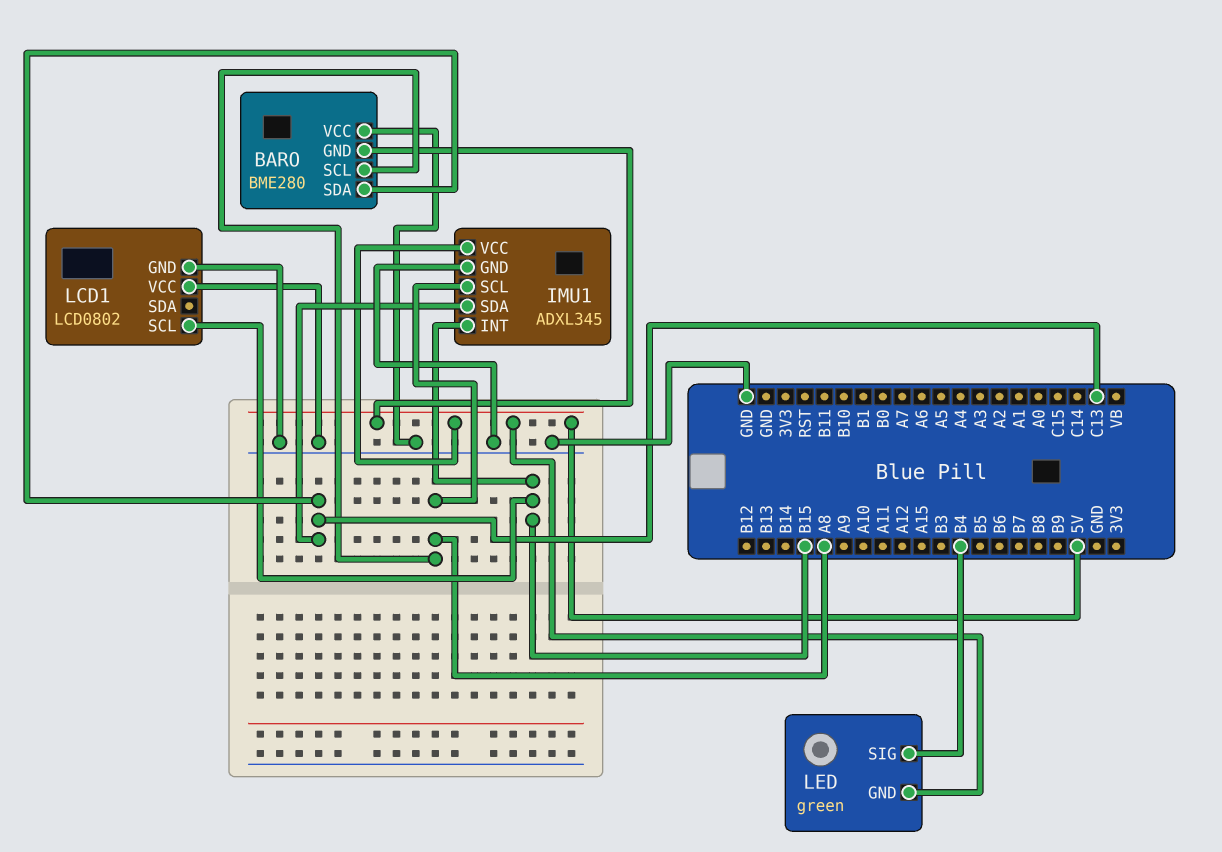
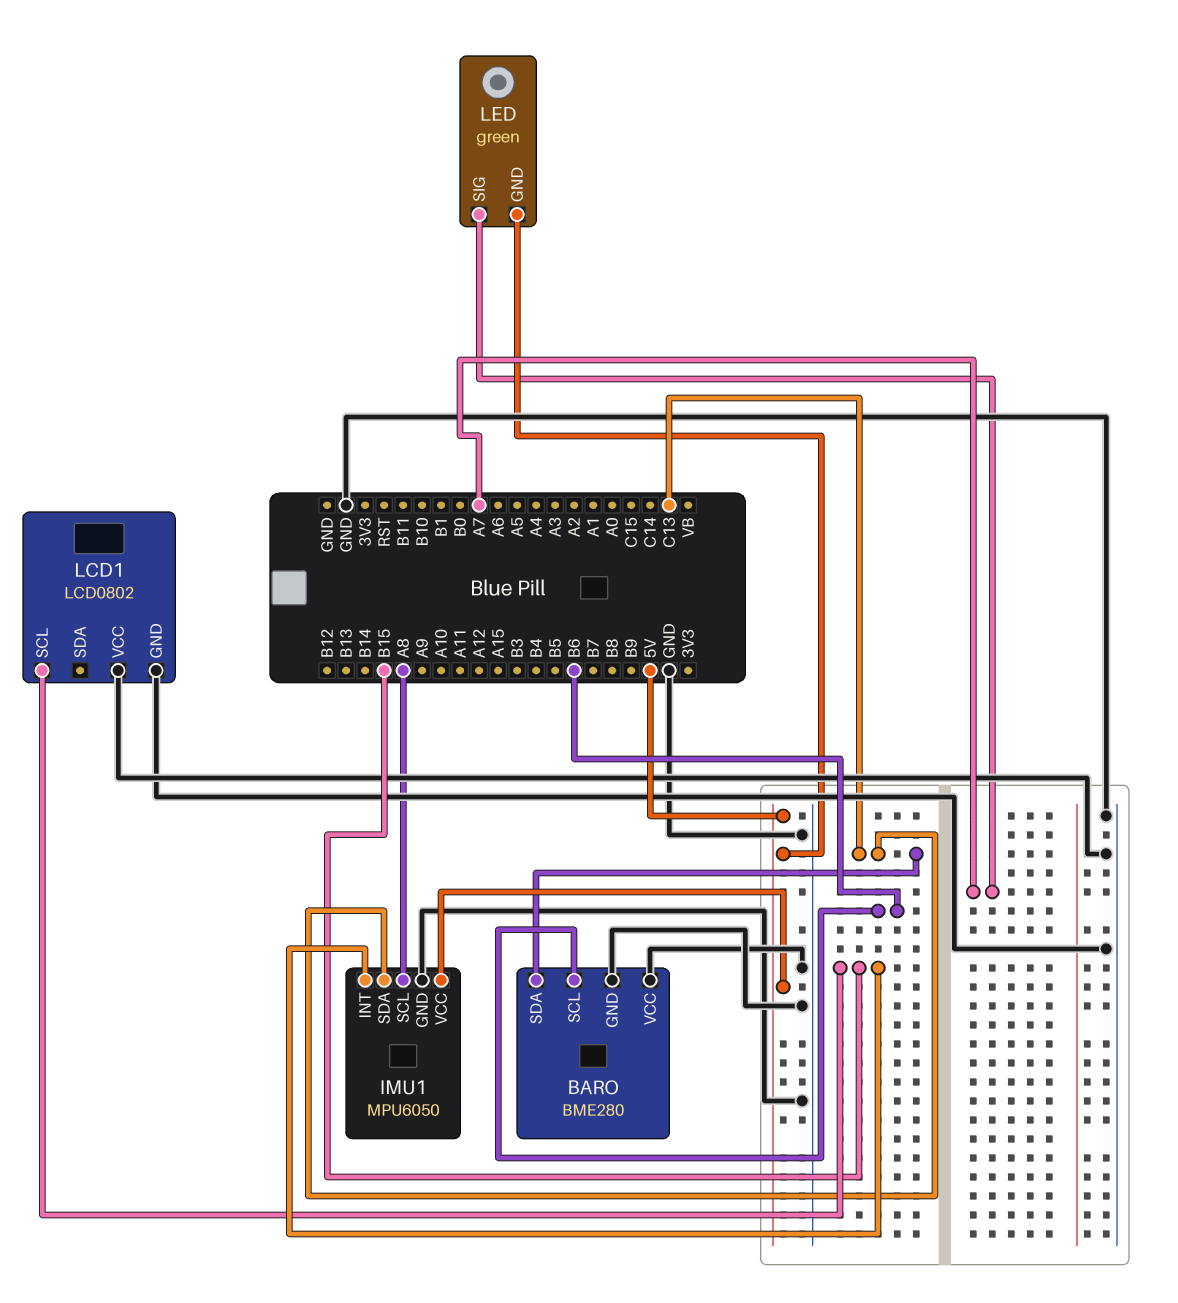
BARO pin GND: 5V -> GND
BARO pin SCL: A8 -> B6
IMU1: ADXL345 -> MPU6050
LED pin SIG: B4 -> A7

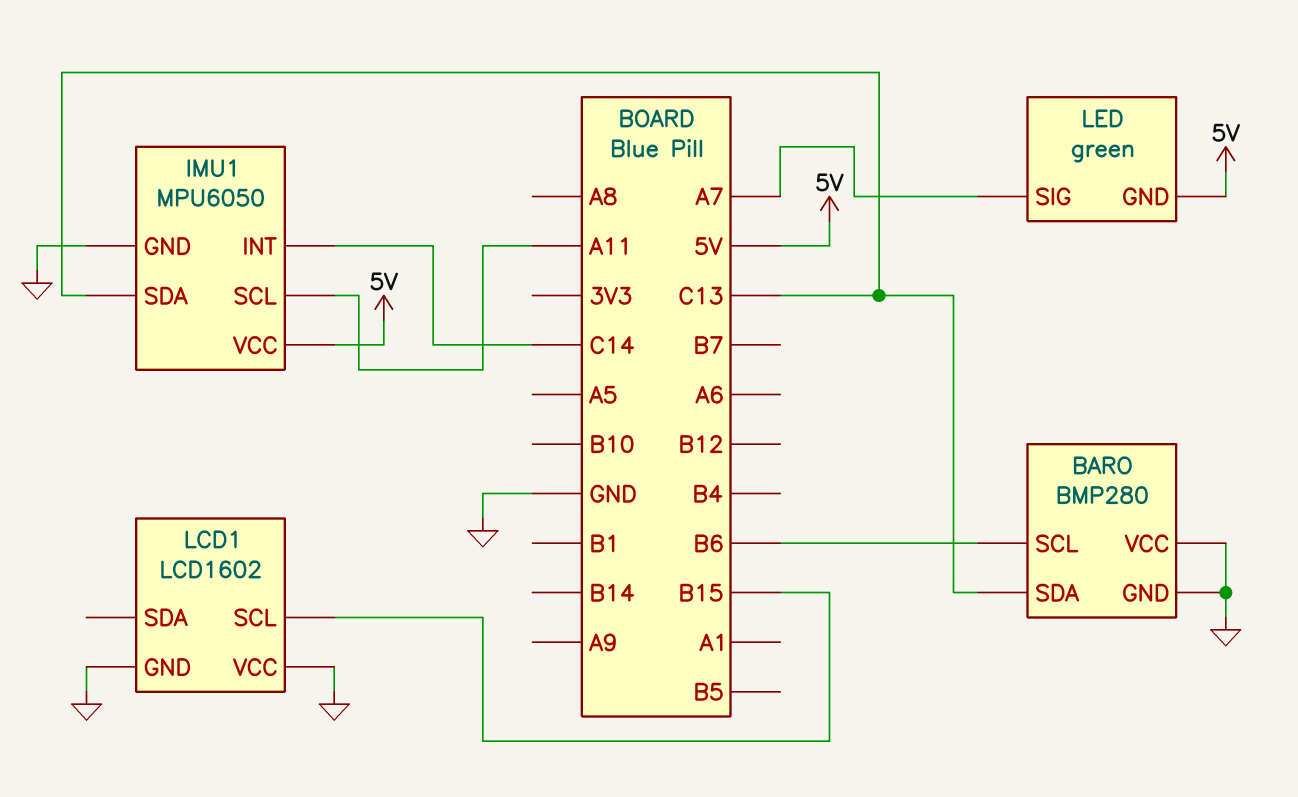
BARO: BME280 -> BMP280
IMU1 pin INT: B15 -> C14
IMU1 pin SCL: A8 -> A11
LCD1: LCD0802 -> LCD1602

